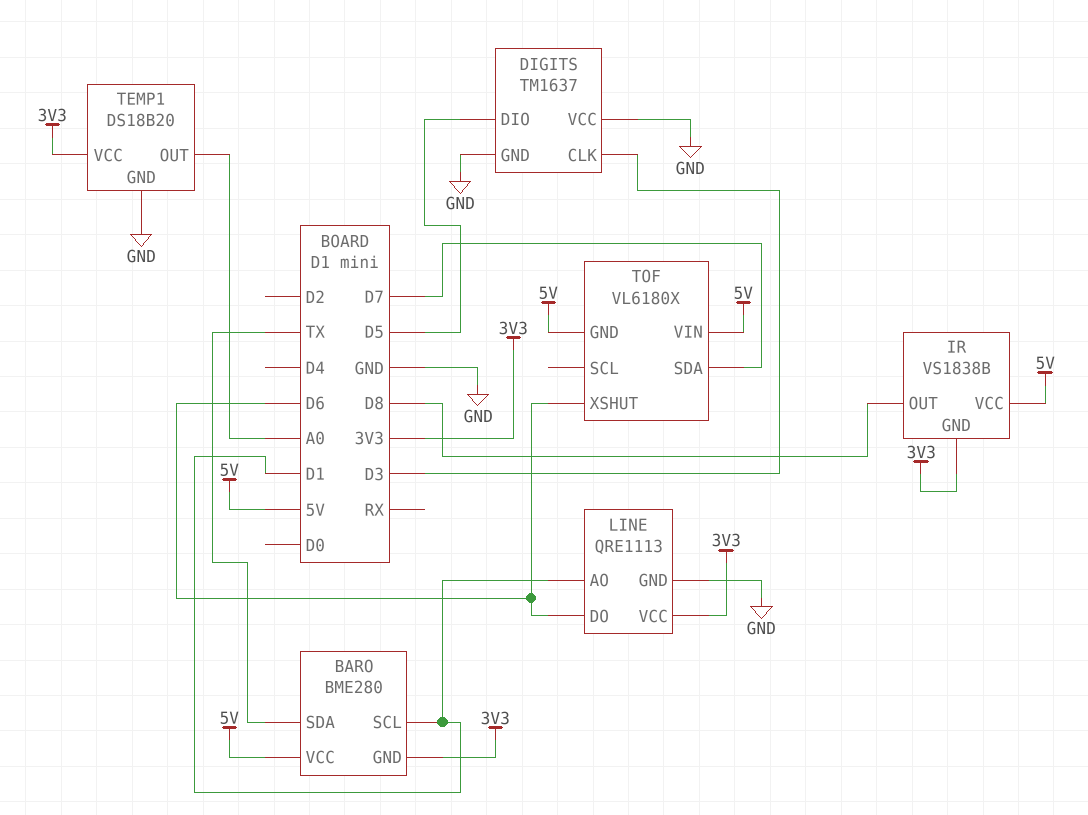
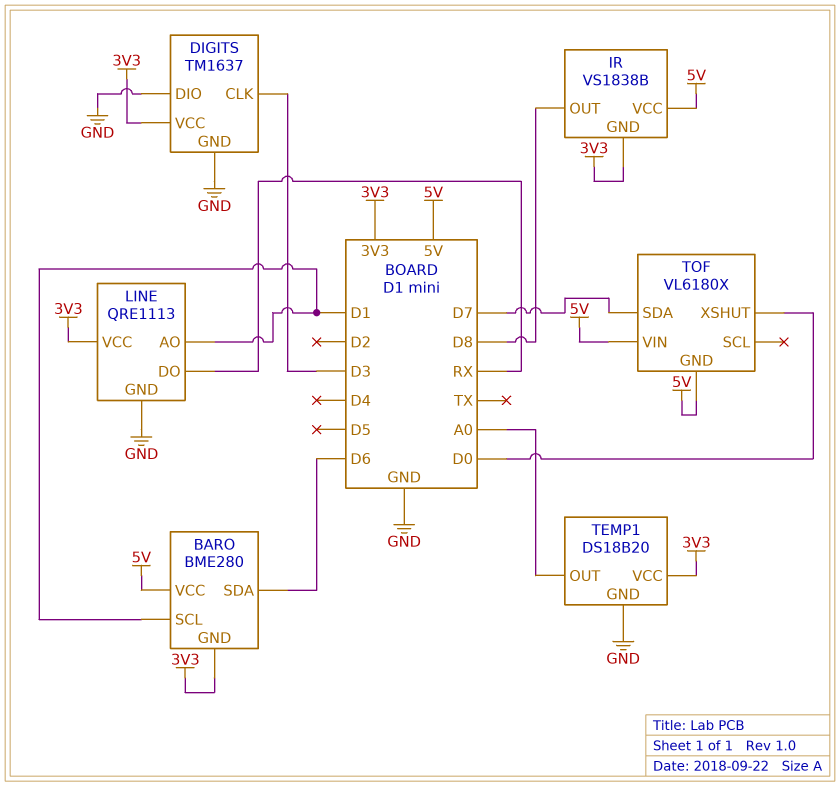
BARO pin SDA: TX -> D6
DIGITS pin DIO: D5 -> GND
DIGITS pin VCC: GND -> 3V3
LINE pin DO: D6 -> RX
TOF pin XSHUT: D6 -> D0

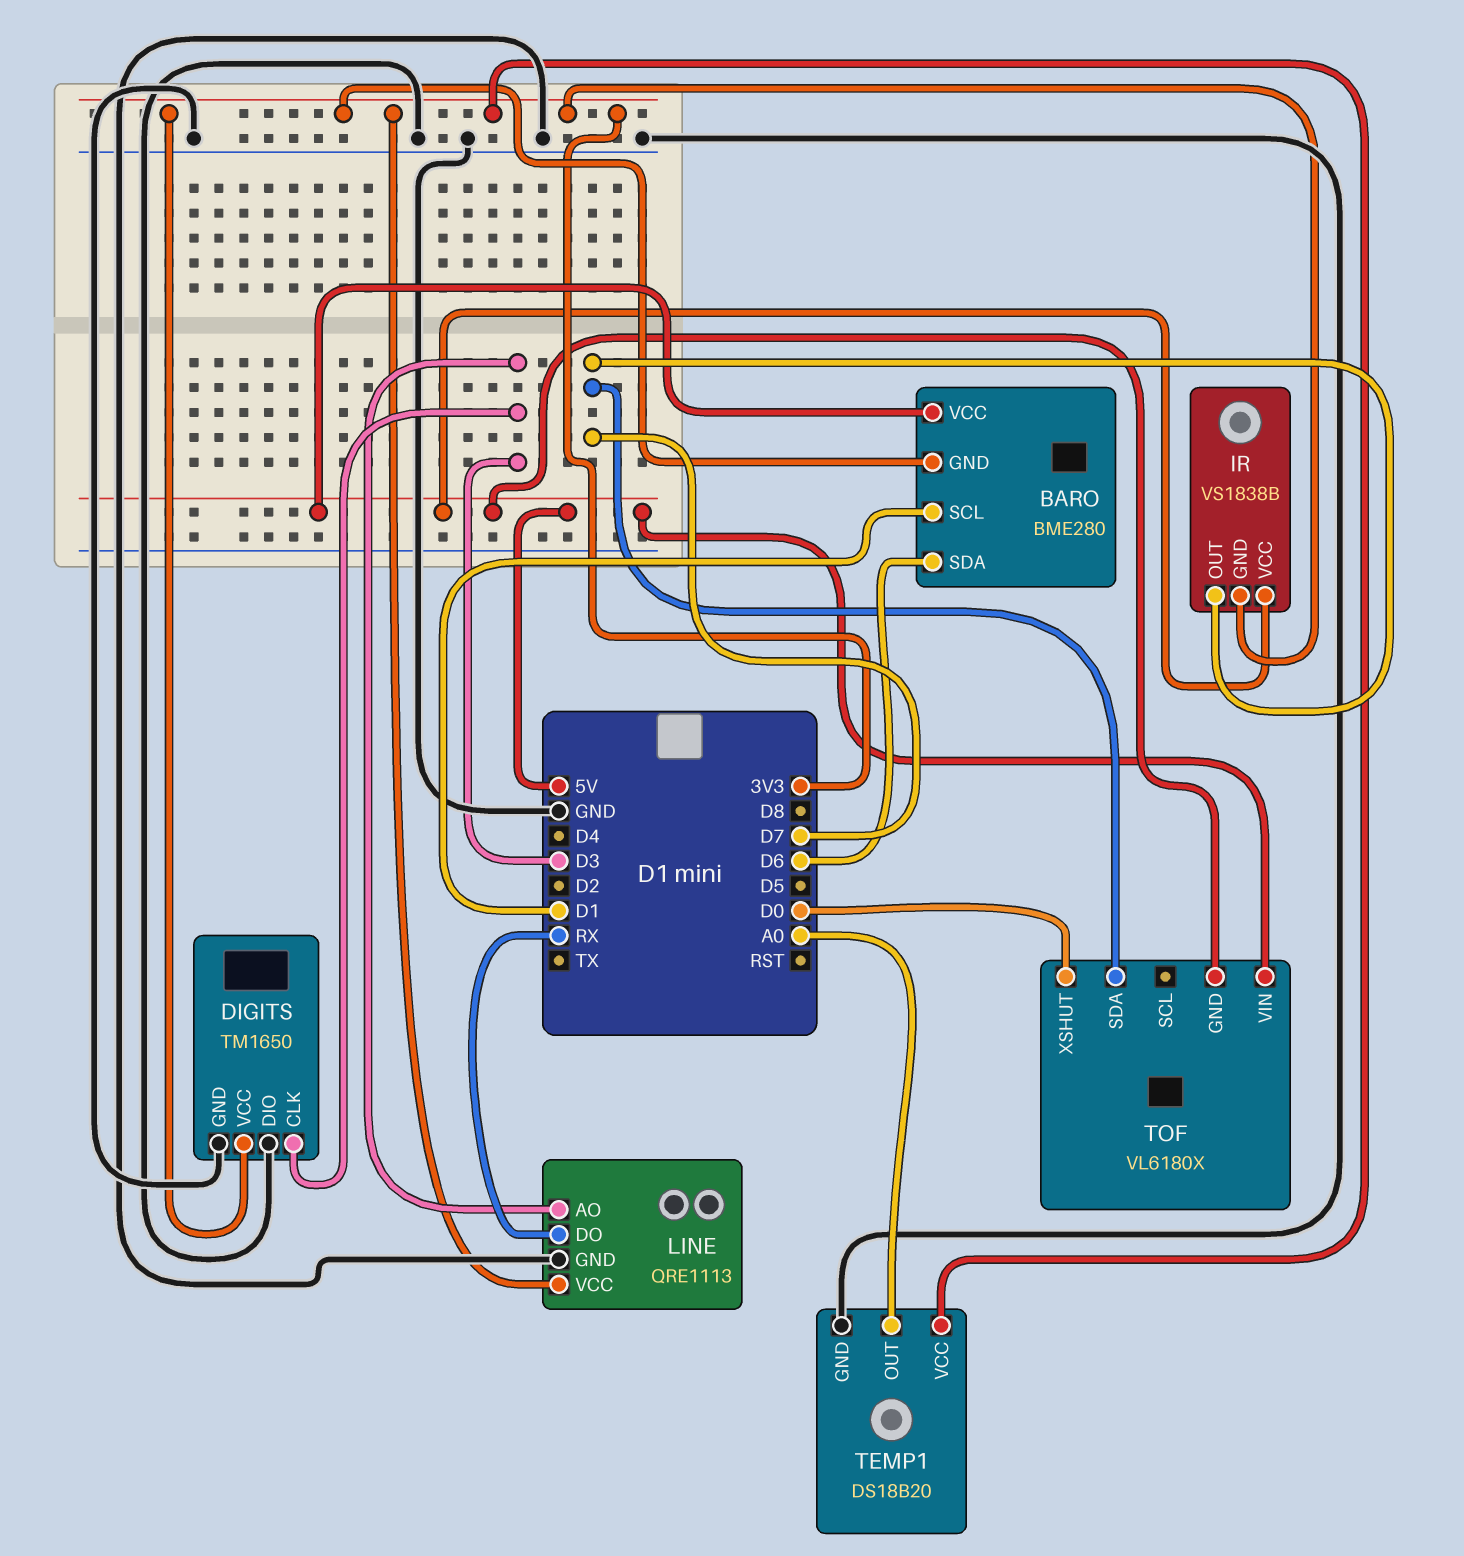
DIGITS: TM1637 -> TM1650
IR pin OUT: D8 -> D7
LINE pin AO: D1 -> D3

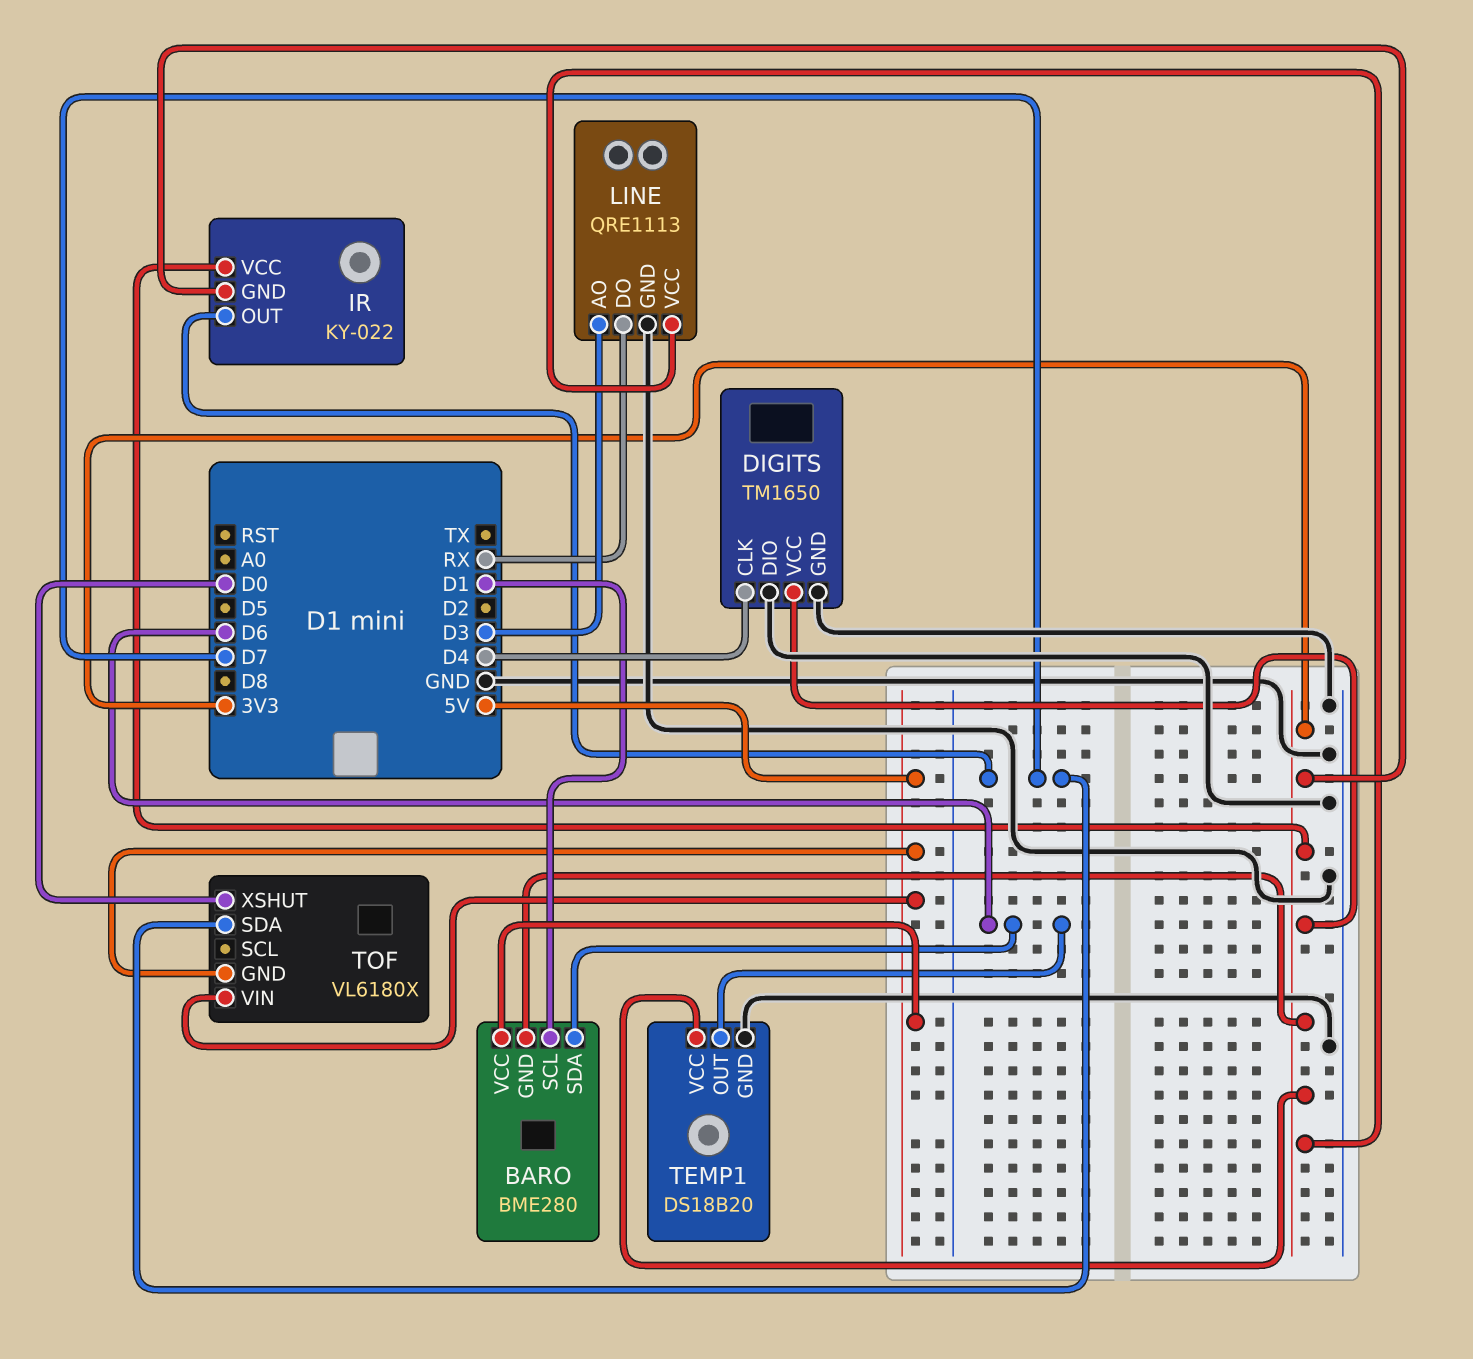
DIGITS pin CLK: D3 -> D4
IR: VS1838B -> KY-022
IR pin VCC: 5V -> 3V3
TEMP1 pin OUT: A0 -> D6

